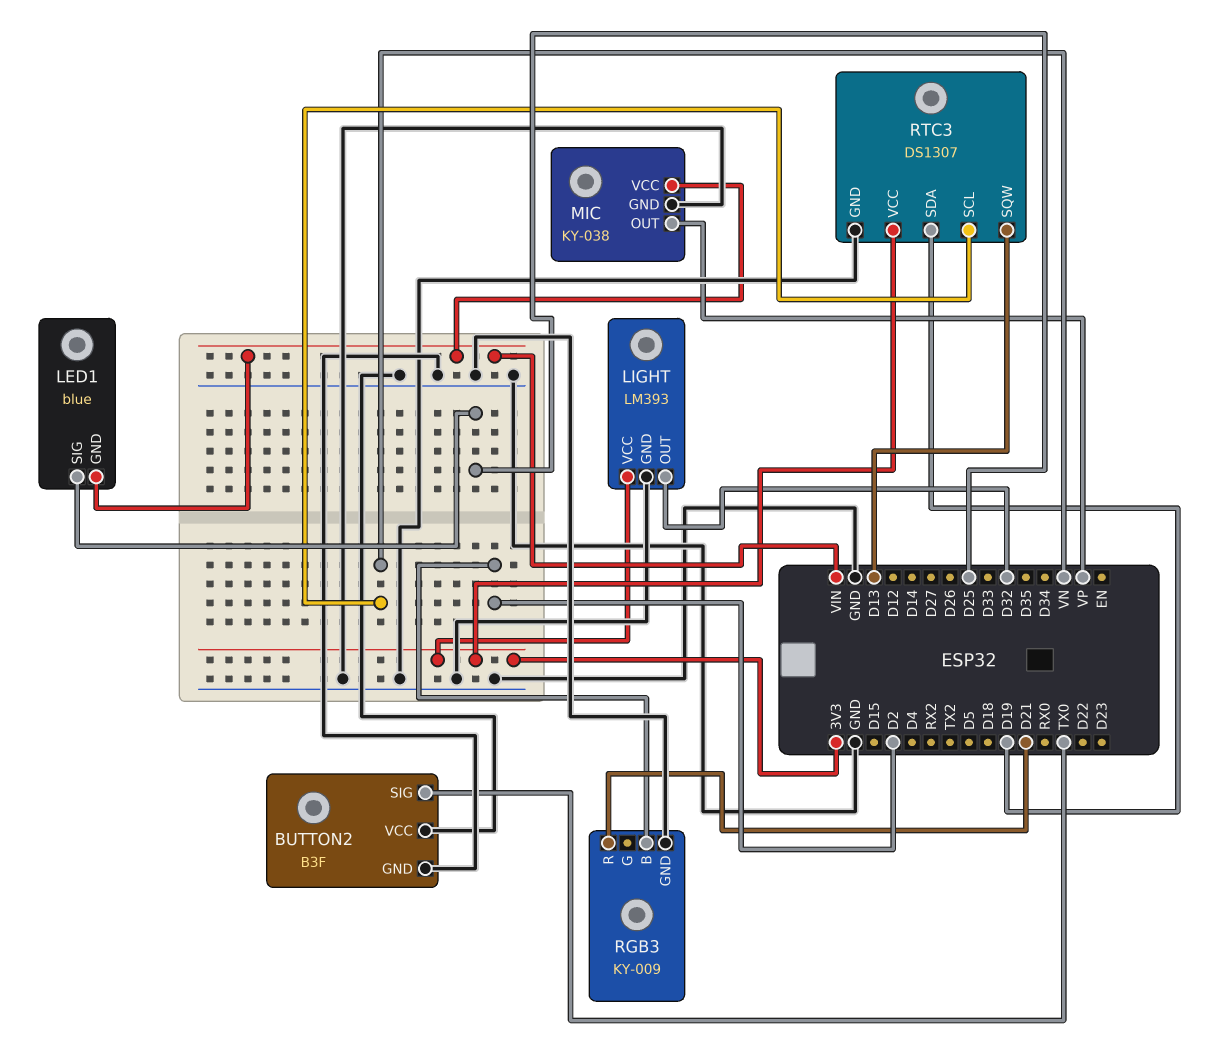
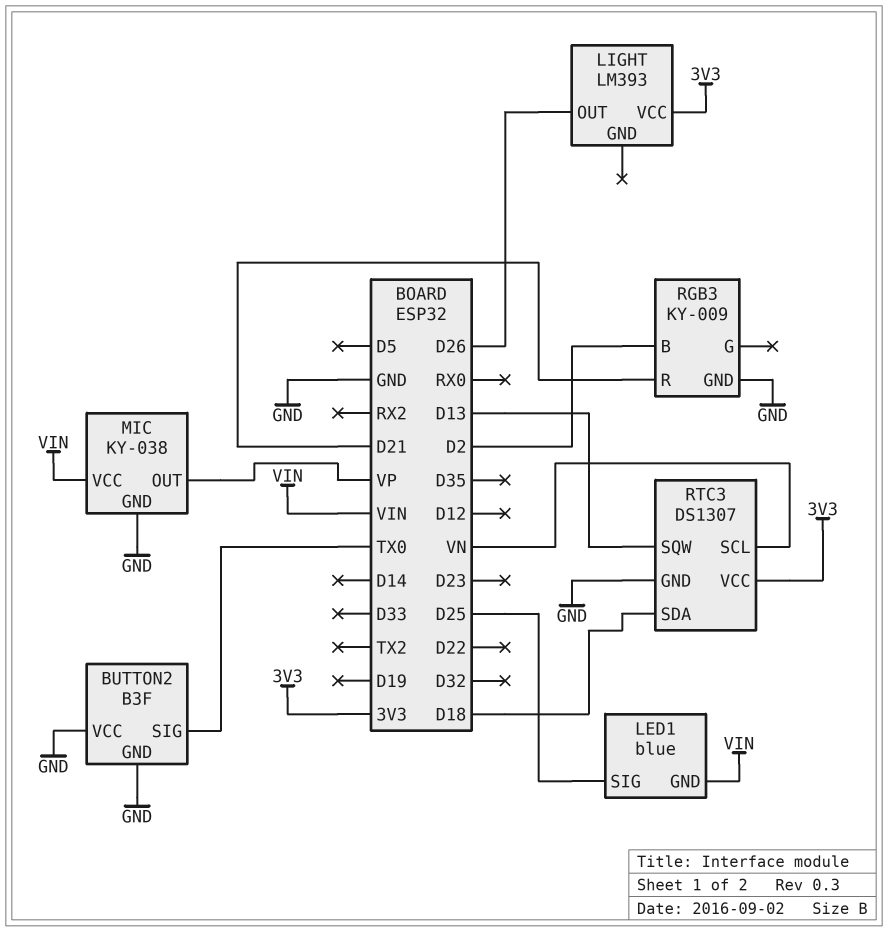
LIGHT pin GND: GND -> none
LIGHT pin OUT: D32 -> D26
RTC3 pin SDA: D19 -> D18

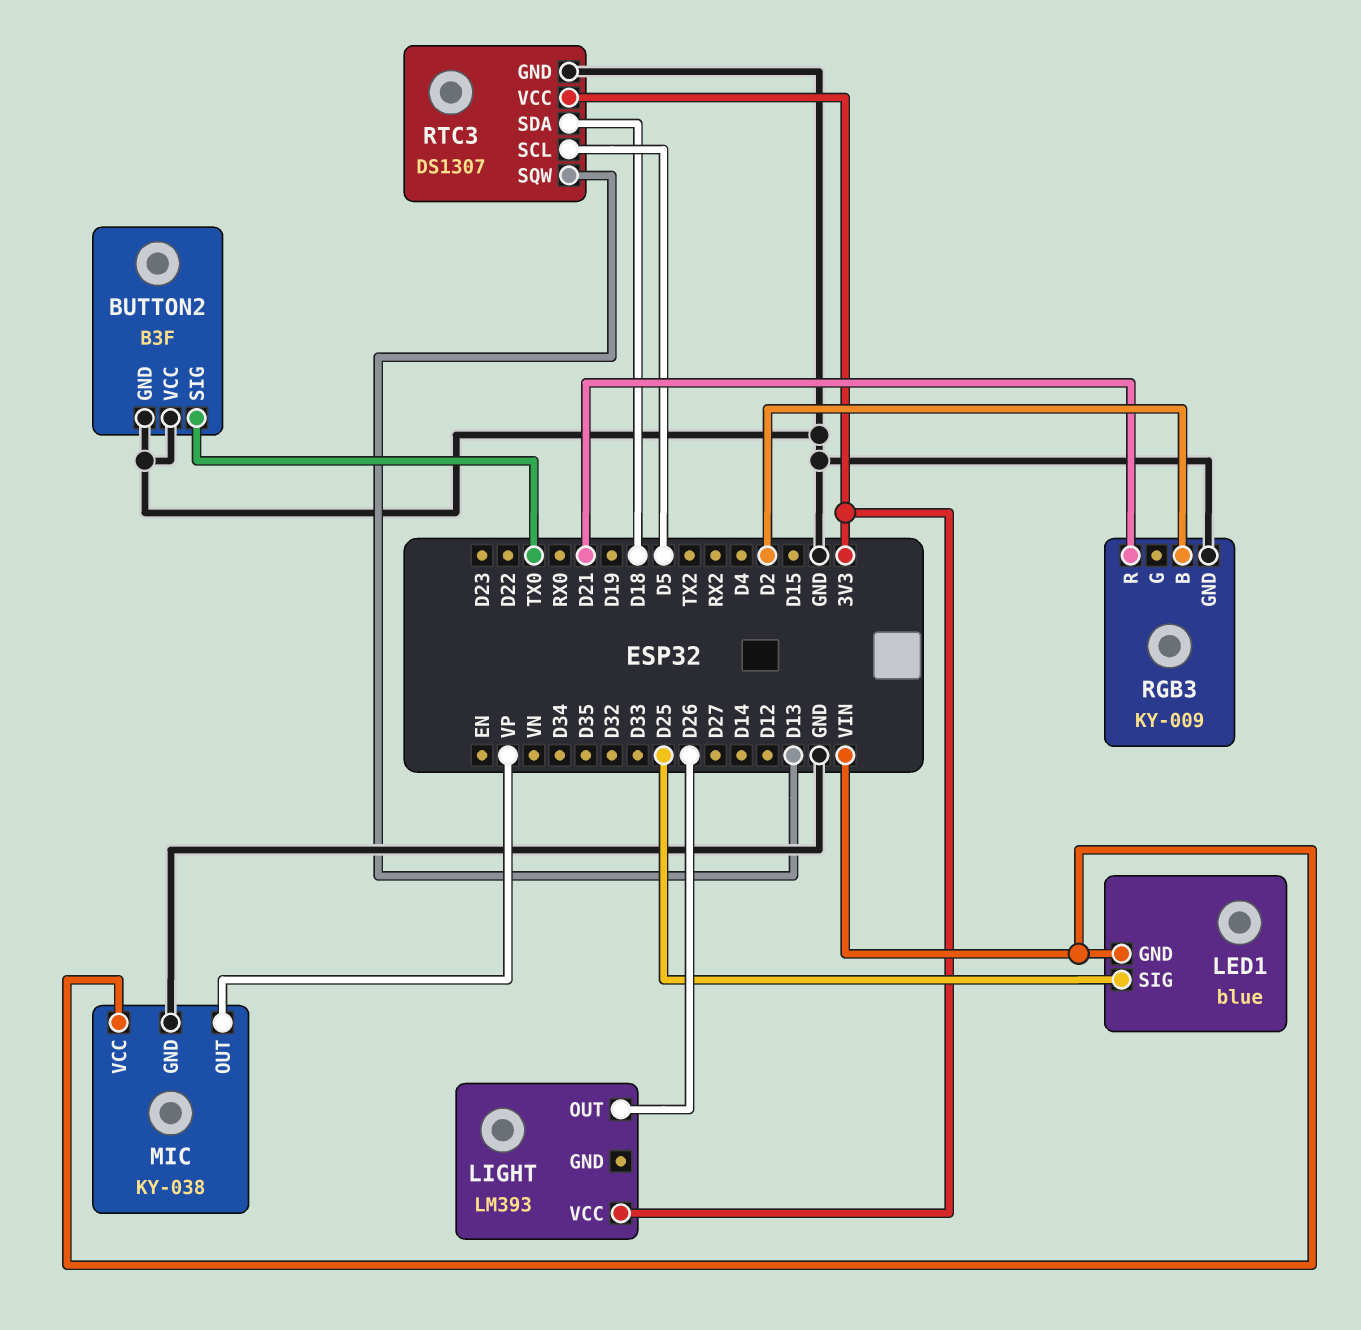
RTC3 pin SCL: VN -> D5

